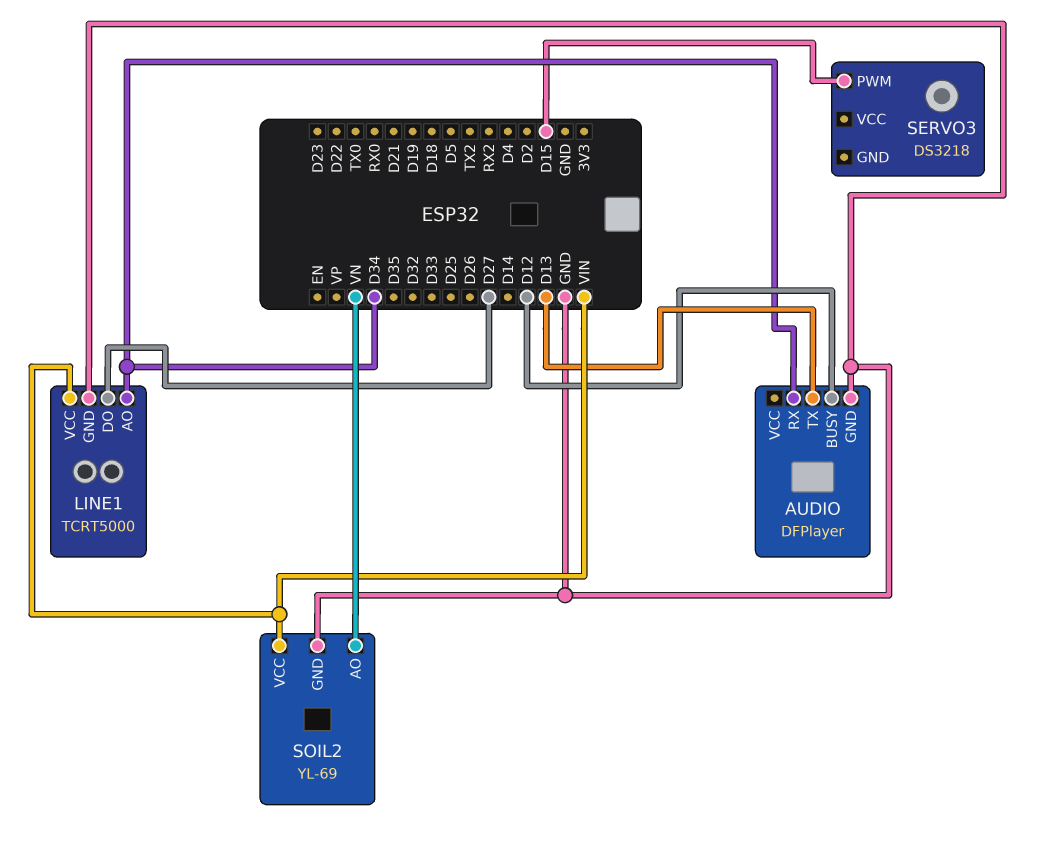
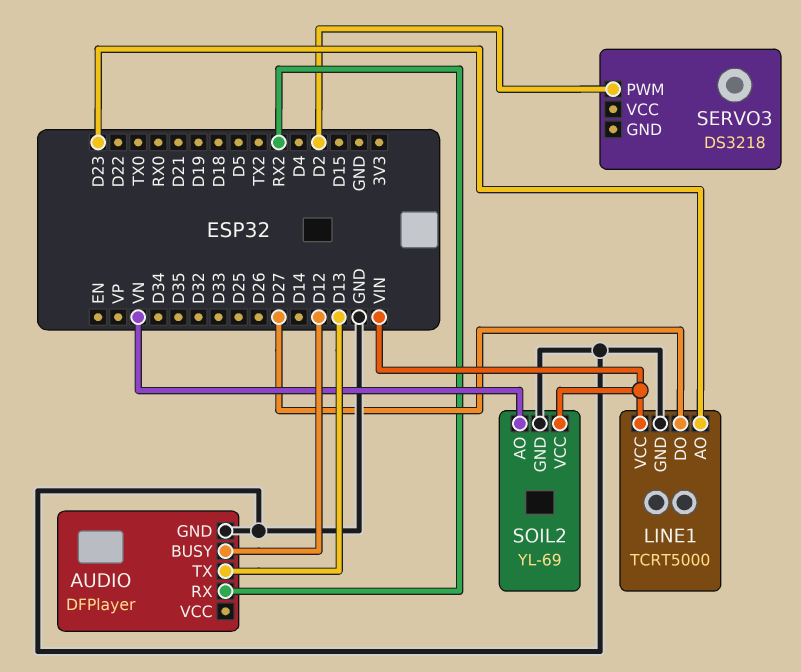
AUDIO pin RX: D34 -> RX2
LINE1 pin AO: D34 -> D23
SERVO3 pin PWM: D15 -> D2

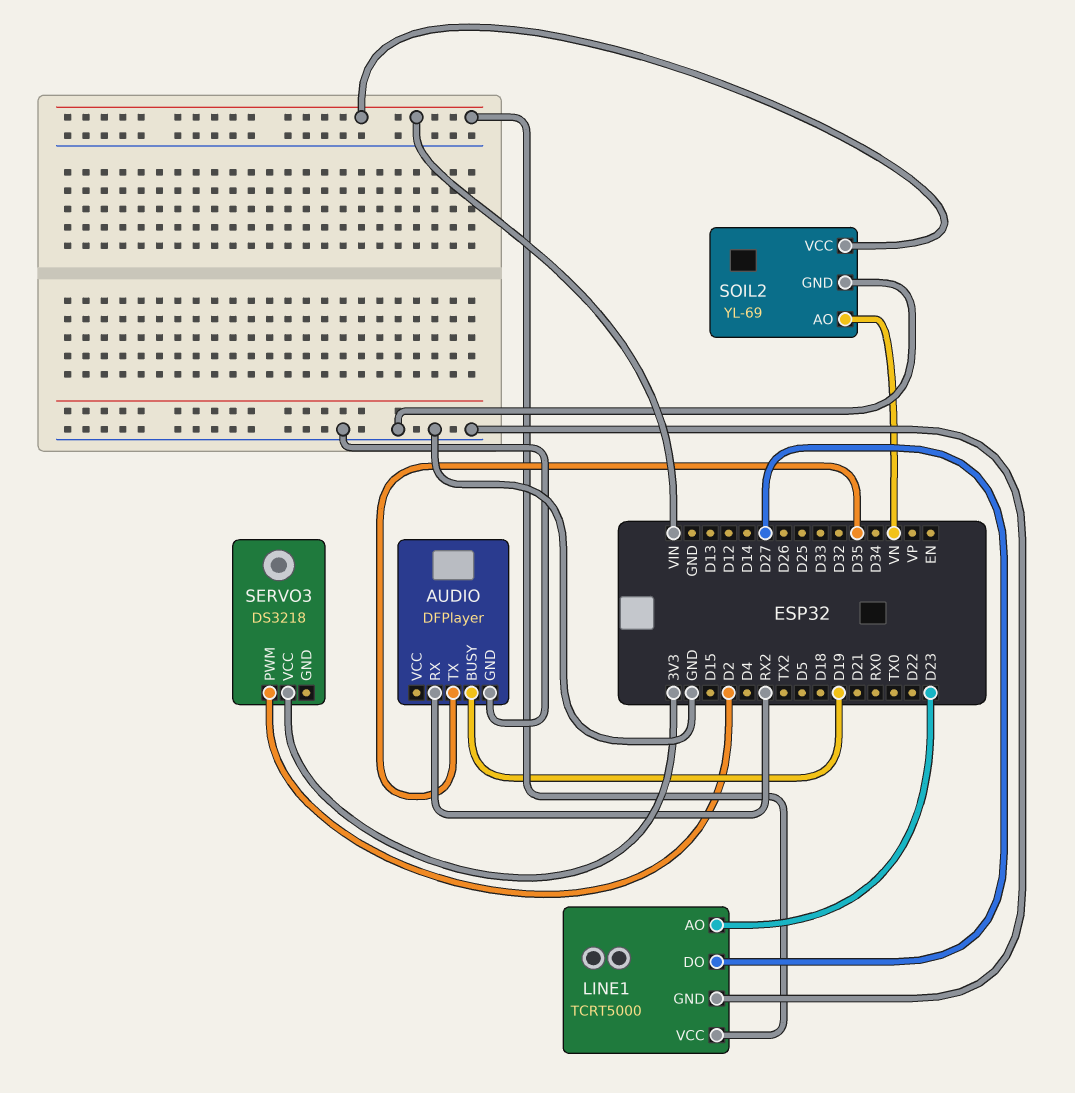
AUDIO pin BUSY: D12 -> D19
AUDIO pin TX: D13 -> D35
SERVO3 pin VCC: none -> 3V3

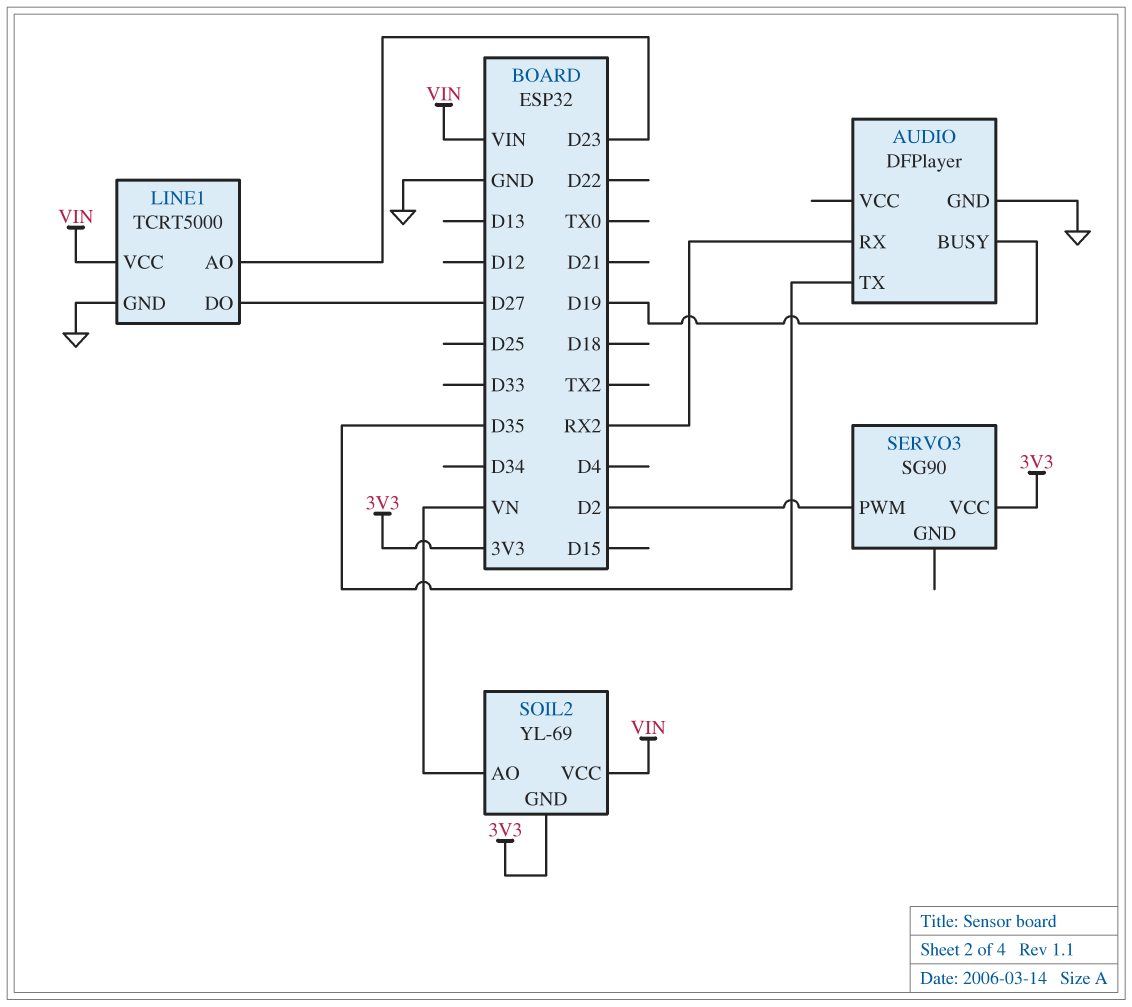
SERVO3: DS3218 -> SG90
SOIL2 pin GND: GND -> 3V3

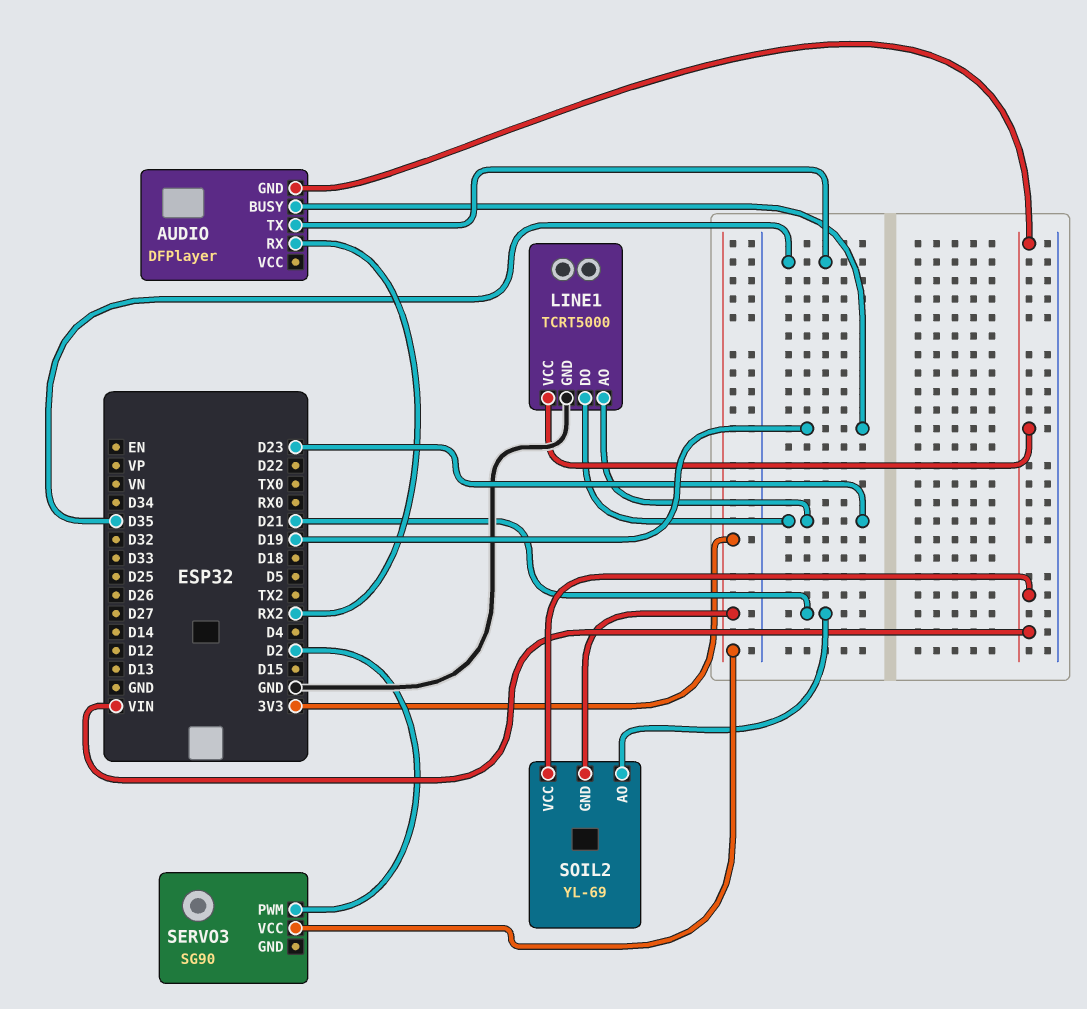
AUDIO pin GND: GND -> VIN
LINE1 pin DO: D27 -> D23
SOIL2 pin AO: VN -> D21

